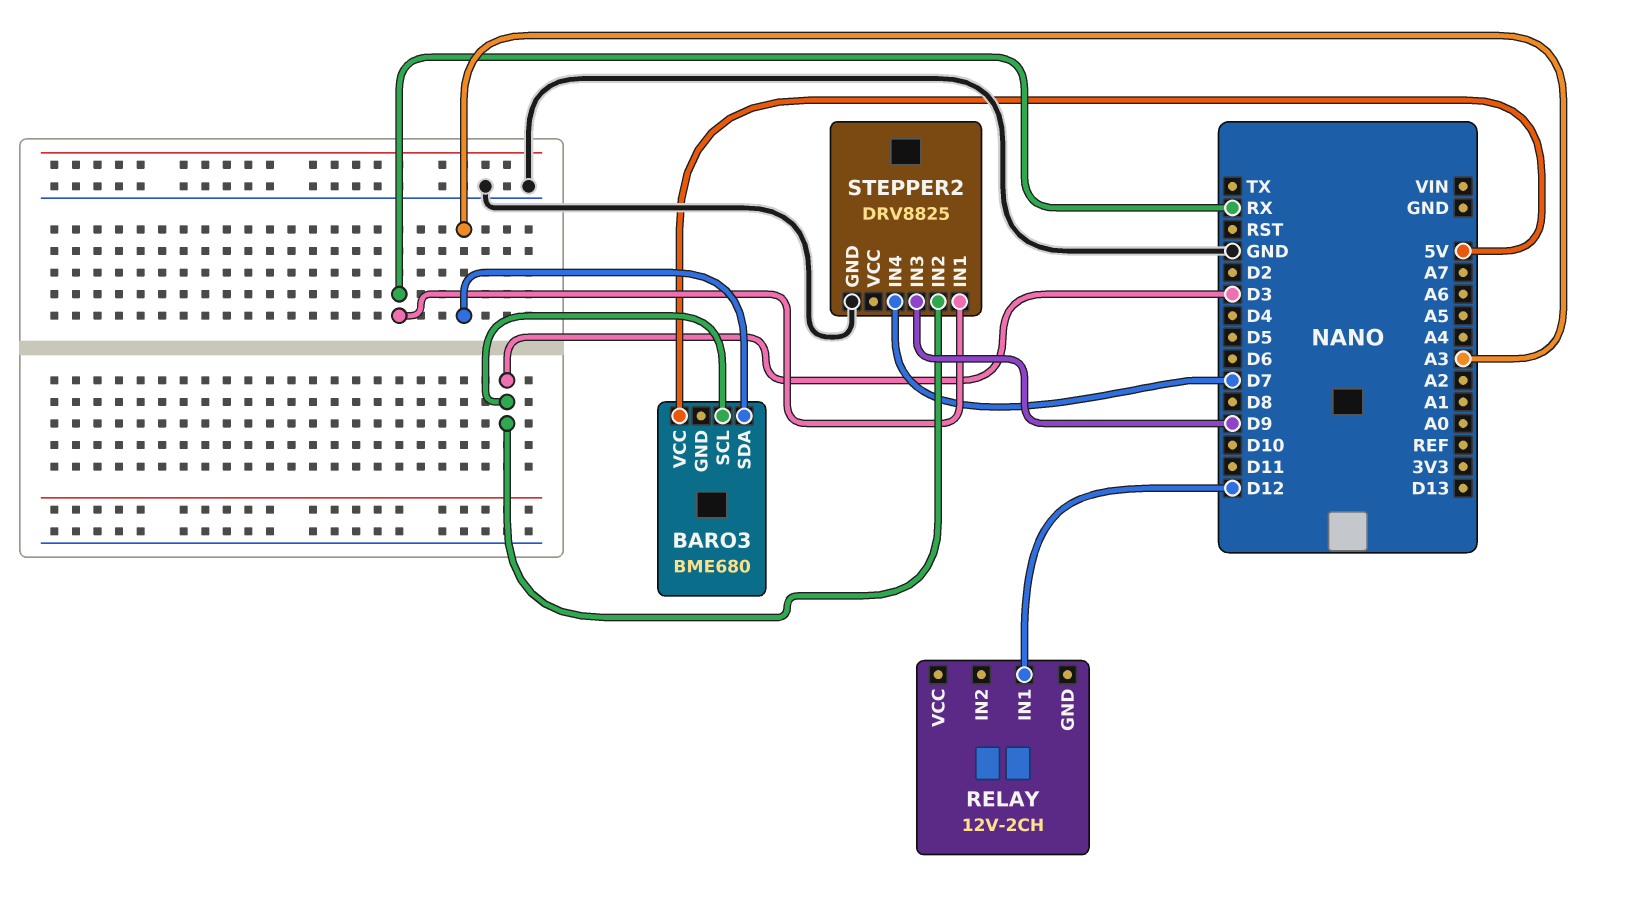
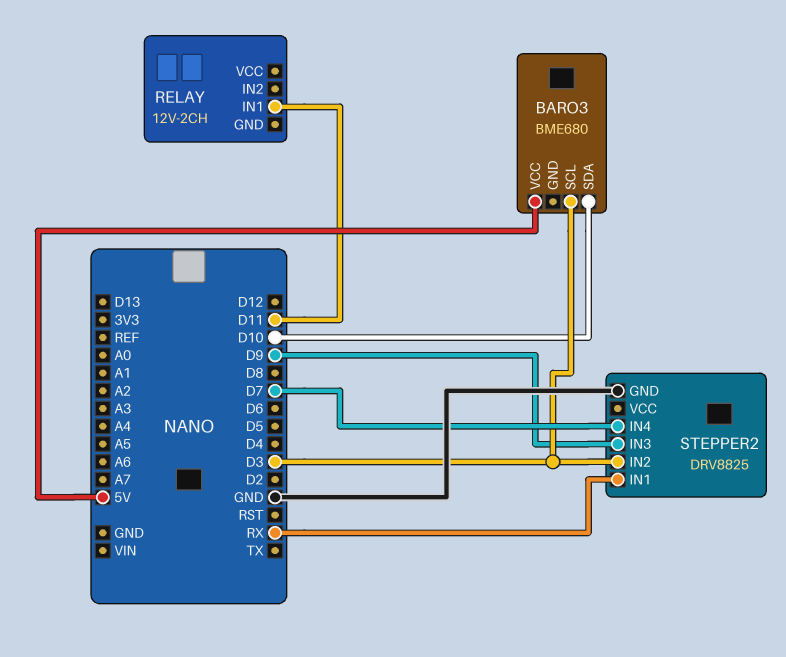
BARO3 pin SDA: A3 -> D10
RELAY pin IN1: D12 -> D11

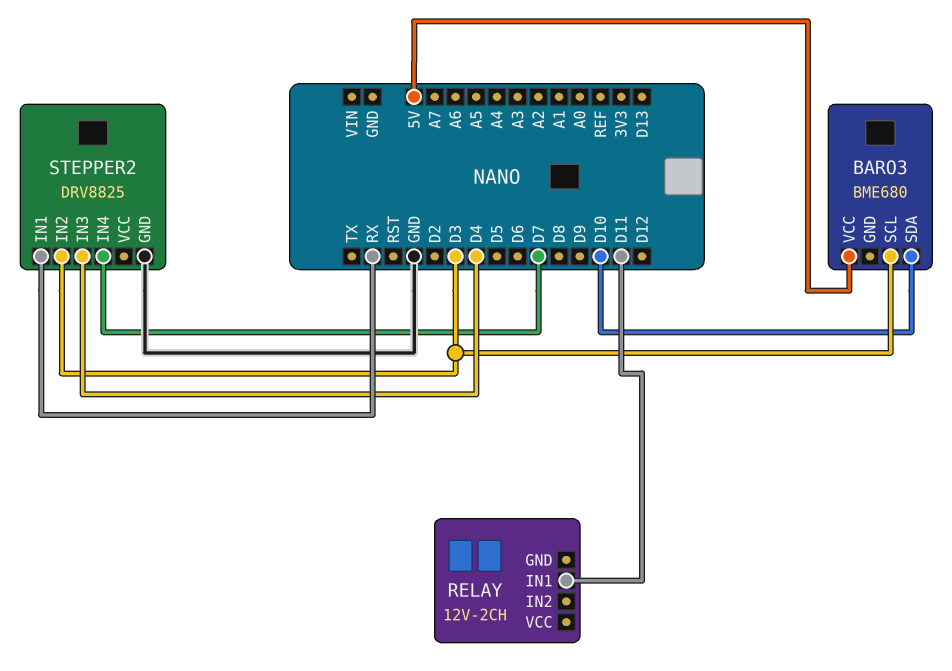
STEPPER2 pin IN3: D9 -> D4

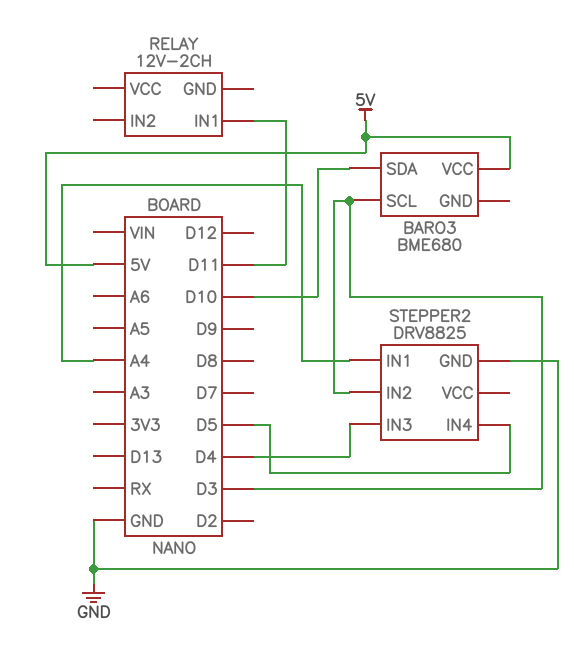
STEPPER2 pin IN1: RX -> A4
STEPPER2 pin IN4: D7 -> D5

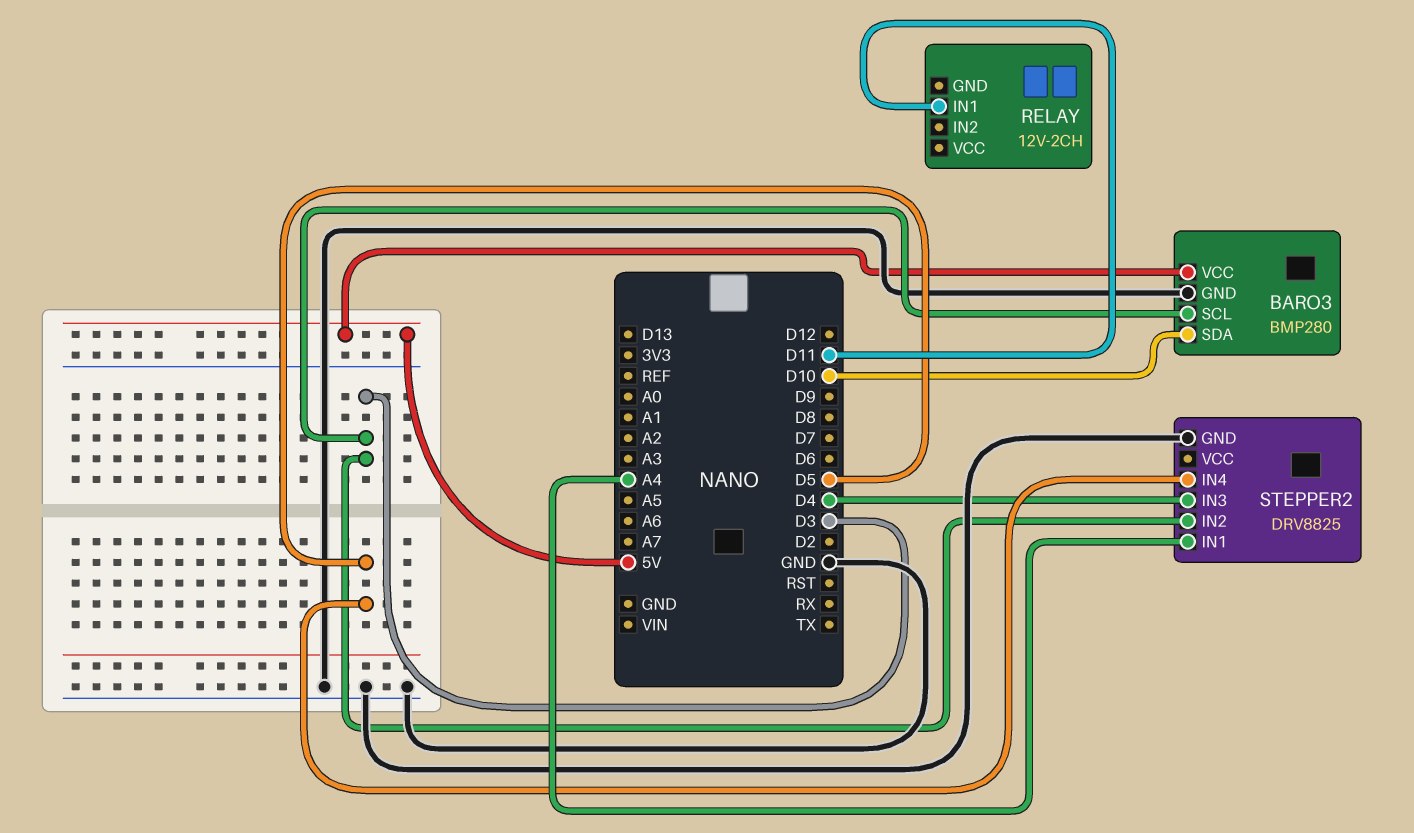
BARO3: BME680 -> BMP280
BARO3 pin GND: none -> GND

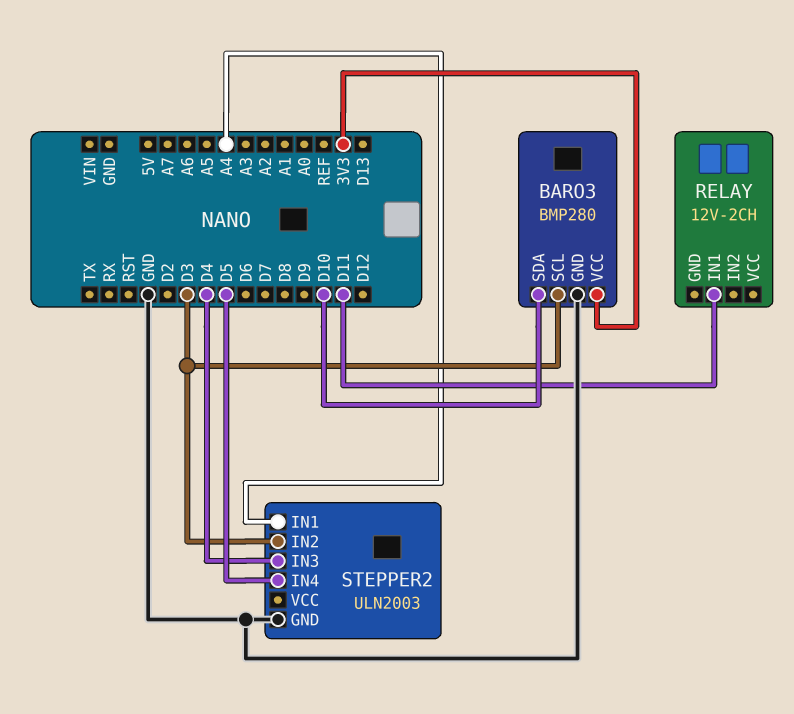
BARO3 pin VCC: 5V -> 3V3
STEPPER2: DRV8825 -> ULN2003

